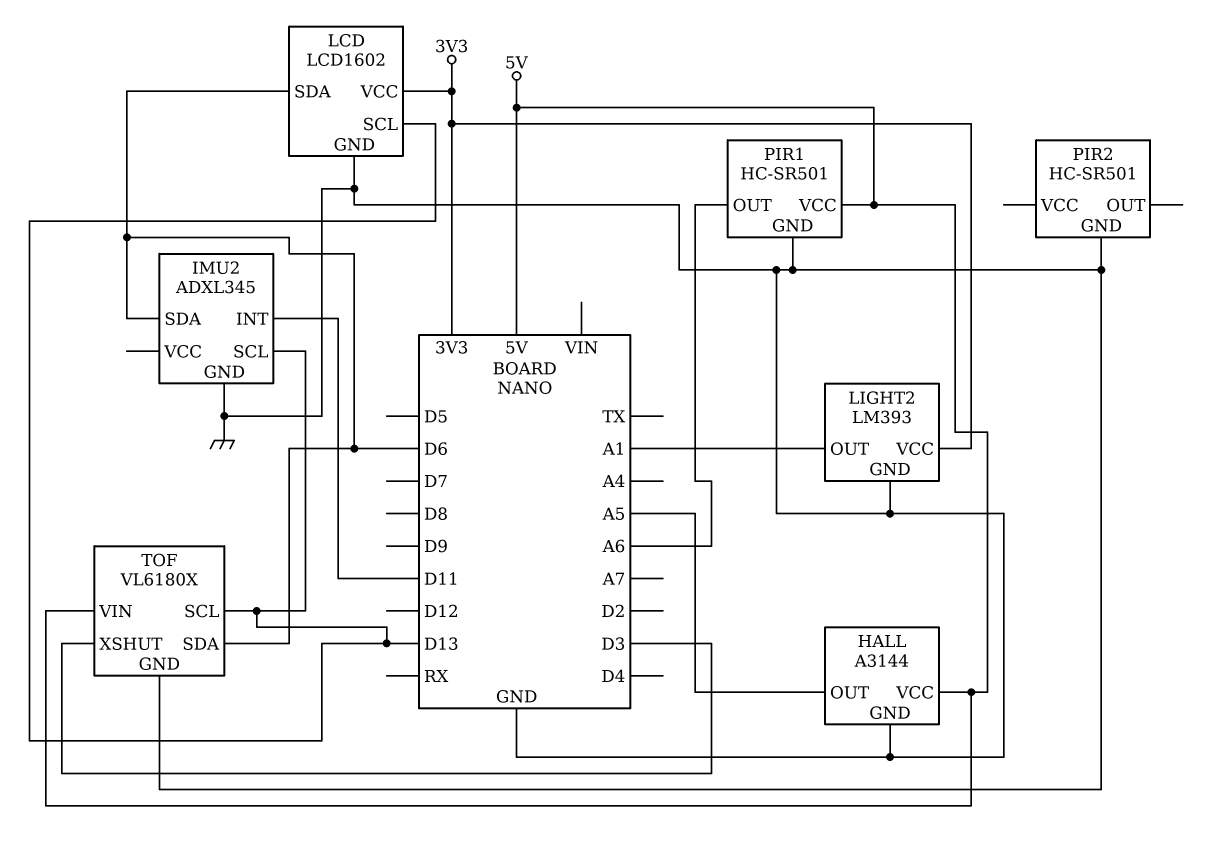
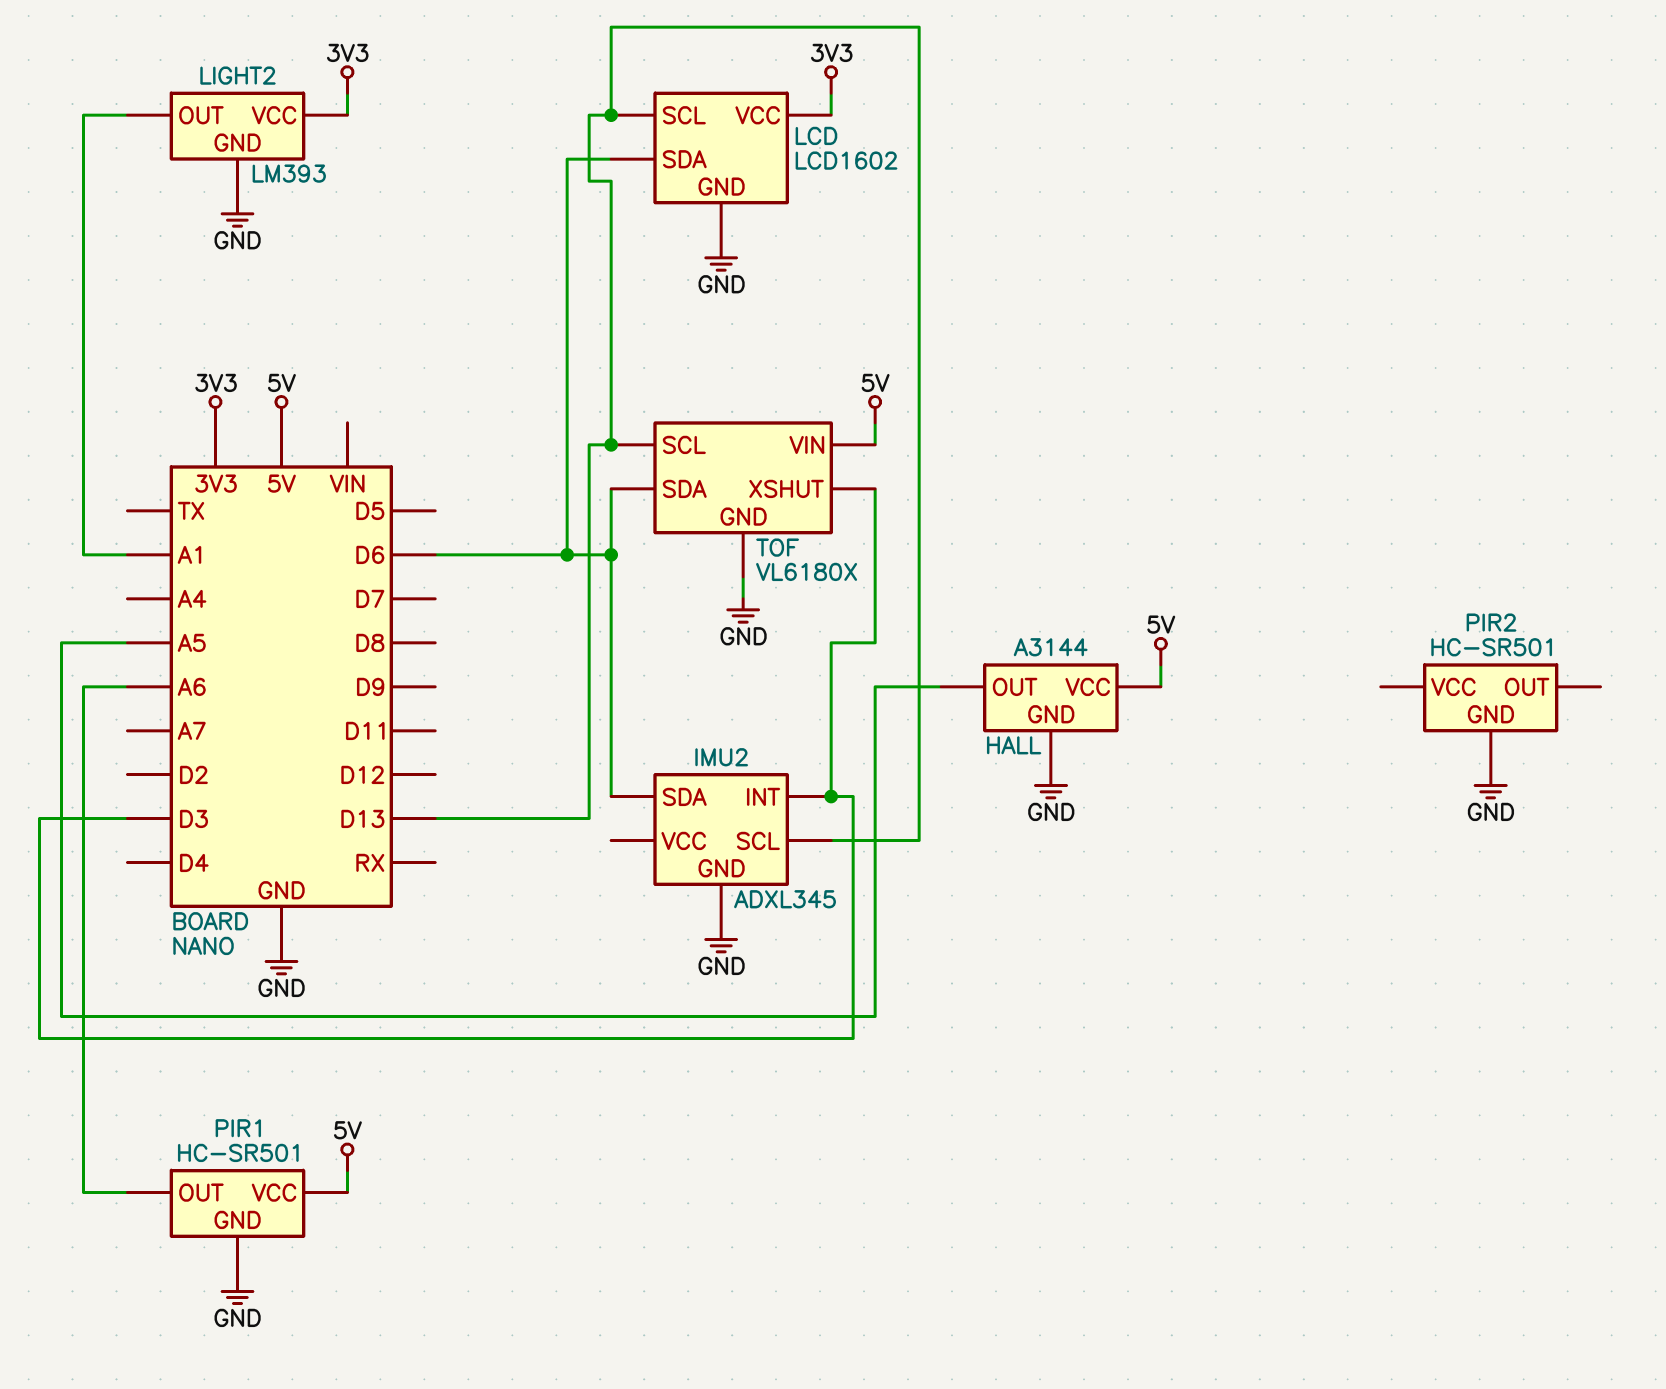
IMU2 pin INT: D11 -> D3

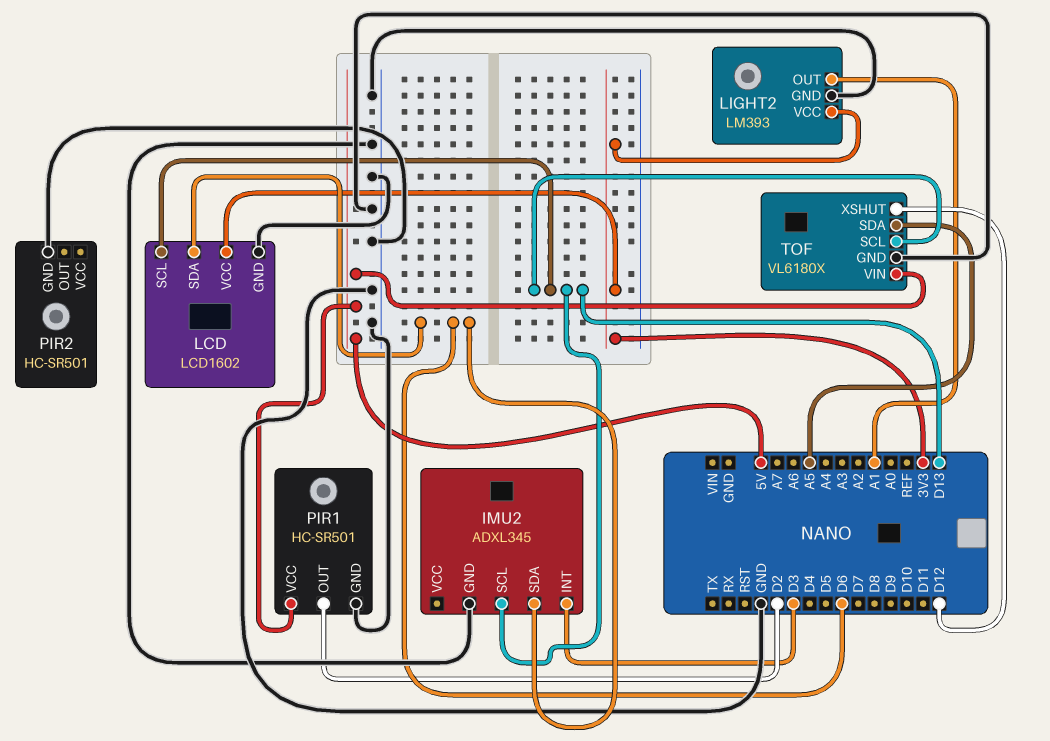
HALL: A3144 -> none
HALL pin GND: GND -> none
HALL pin OUT: A5 -> none
HALL pin VCC: 5V -> none
PIR1 pin OUT: A6 -> D2
TOF pin SDA: D6 -> A5
TOF pin XSHUT: D3 -> D12

